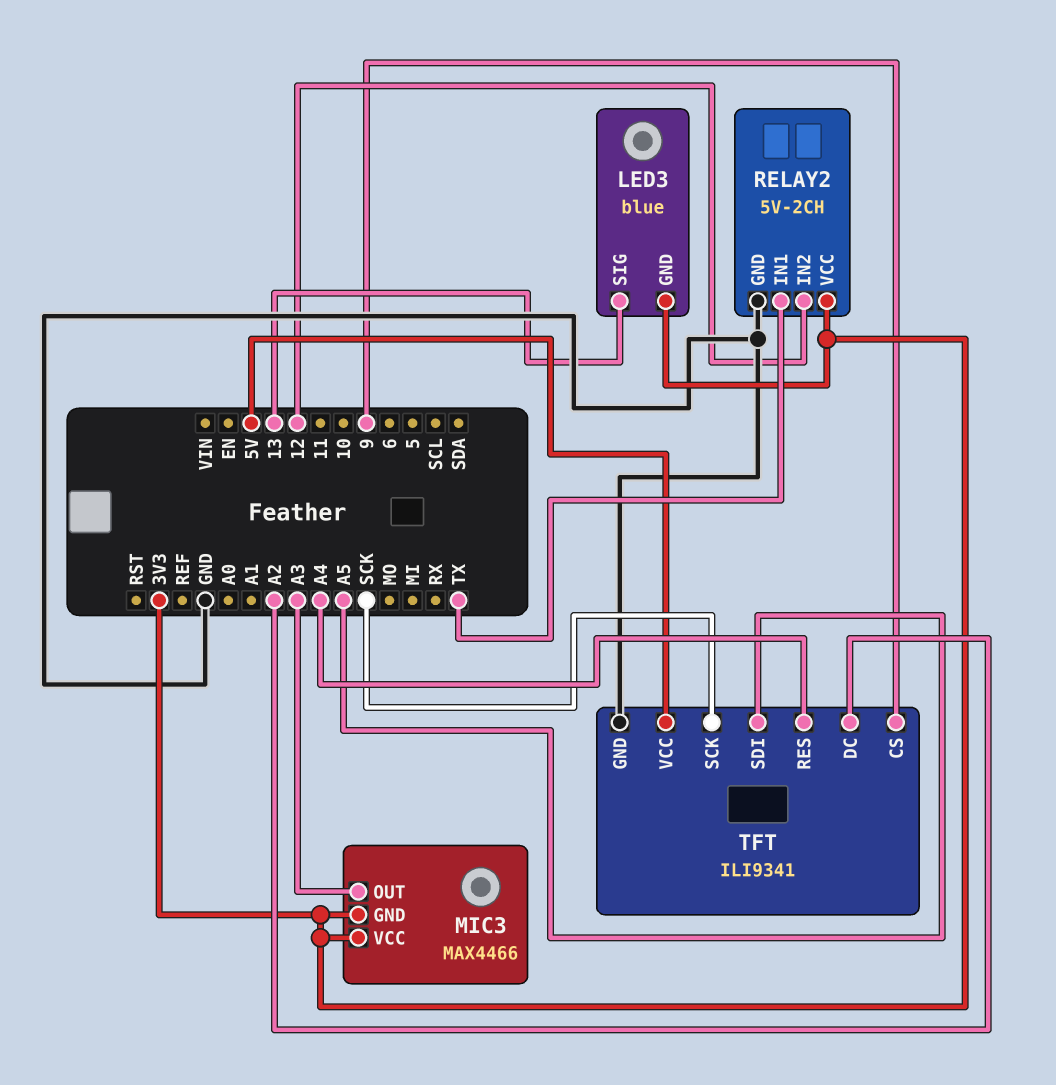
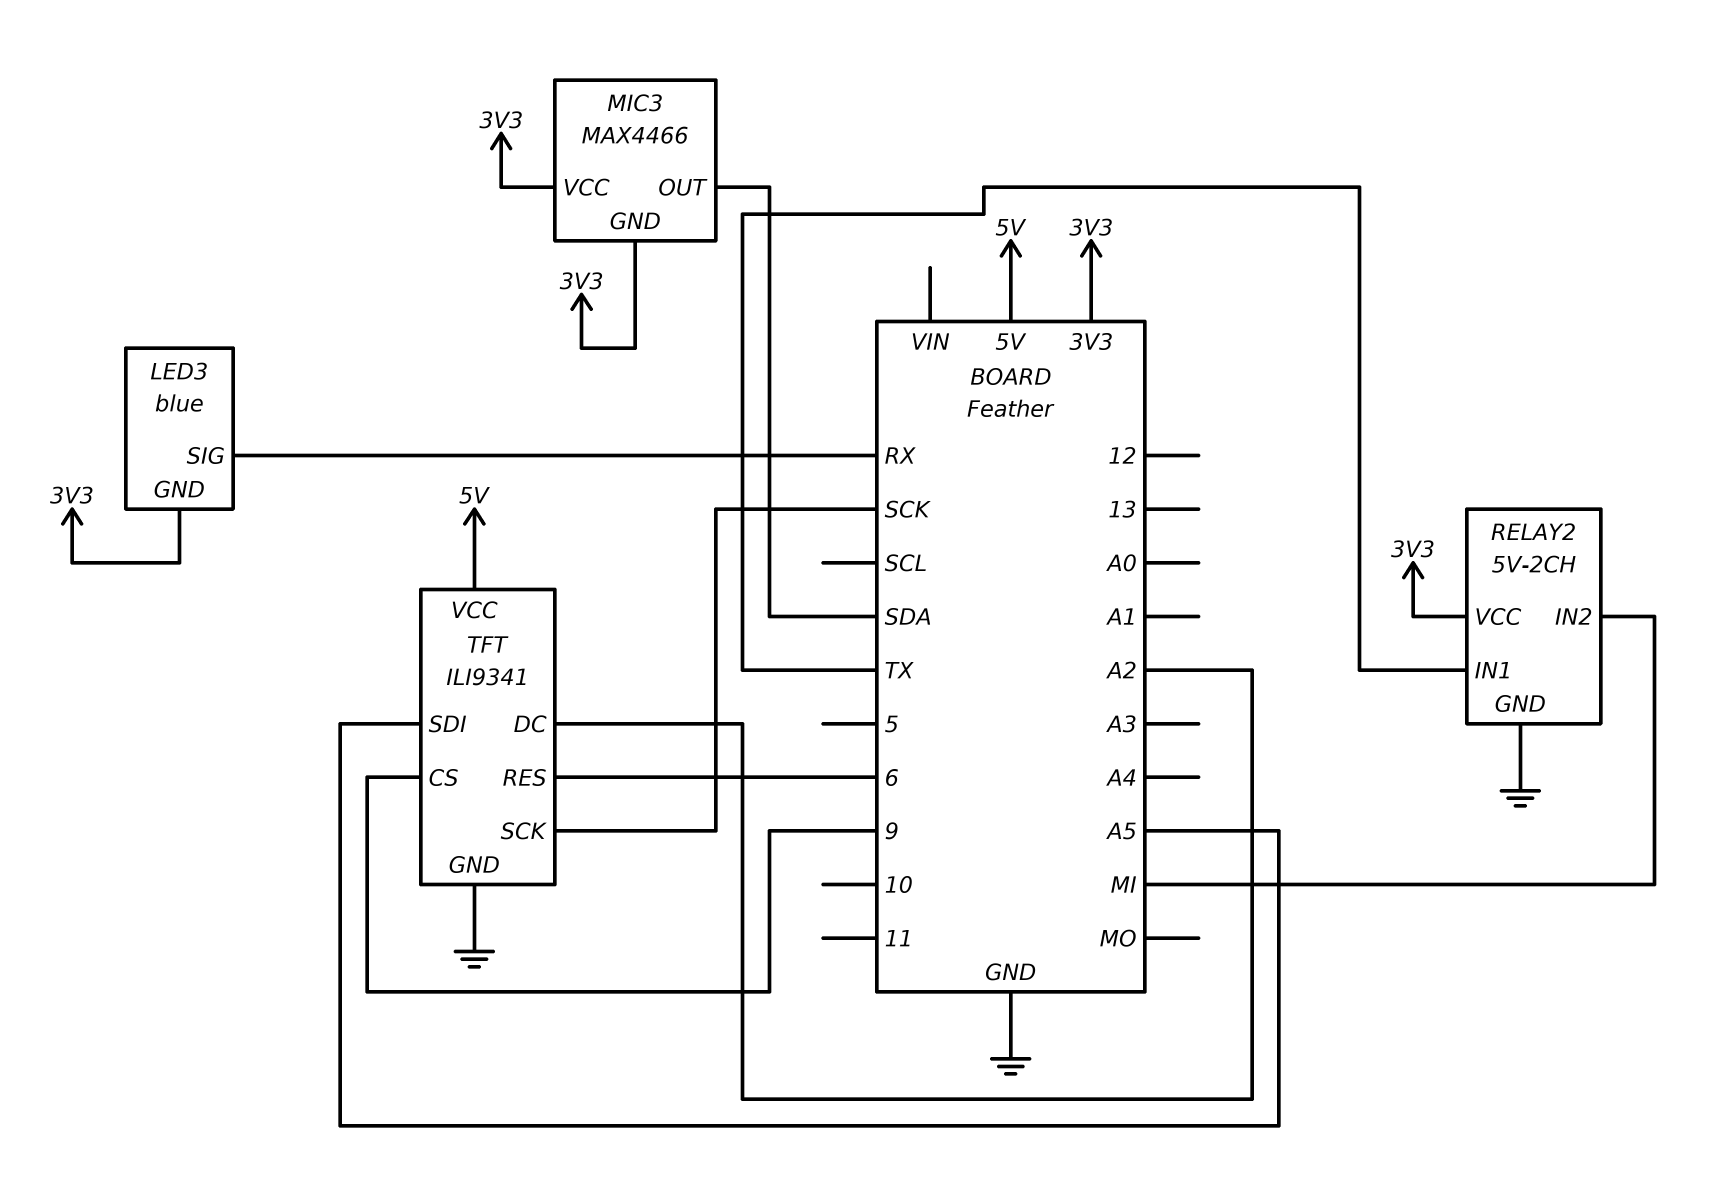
LED3 pin SIG: 13 -> RX
MIC3 pin OUT: A3 -> SDA
RELAY2 pin IN2: 12 -> MI
TFT pin RES: A4 -> 6

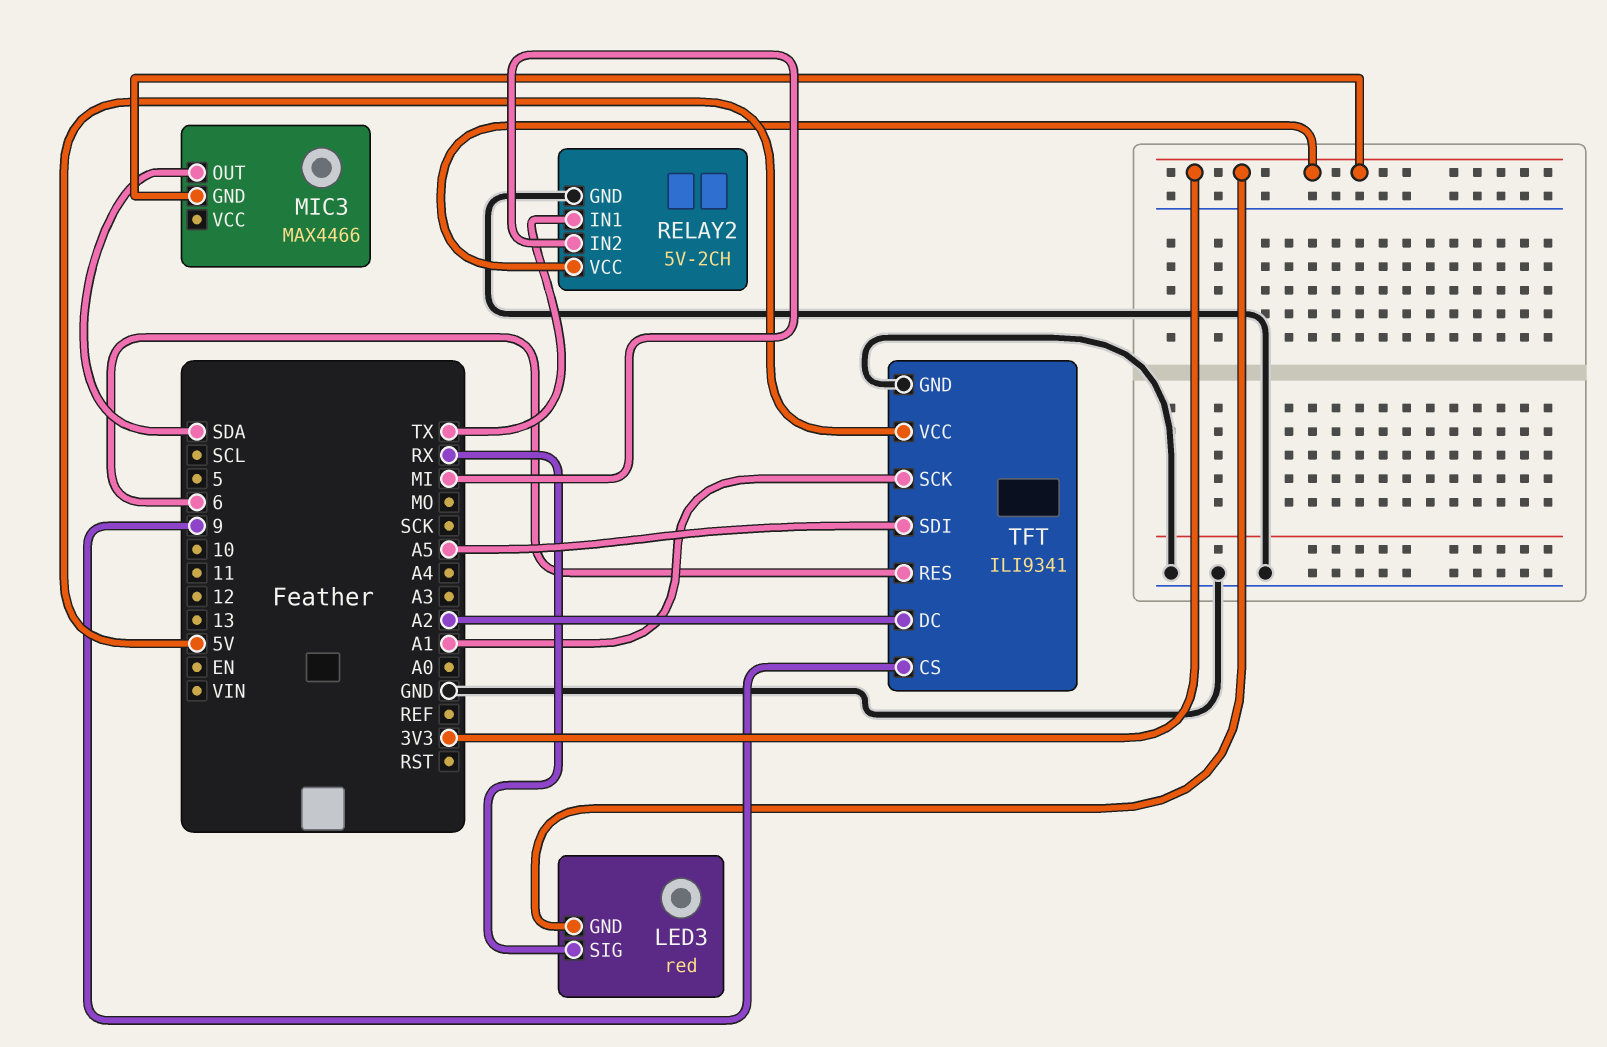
LED3: blue -> red
MIC3 pin VCC: 3V3 -> none
TFT pin SCK: SCK -> A1

